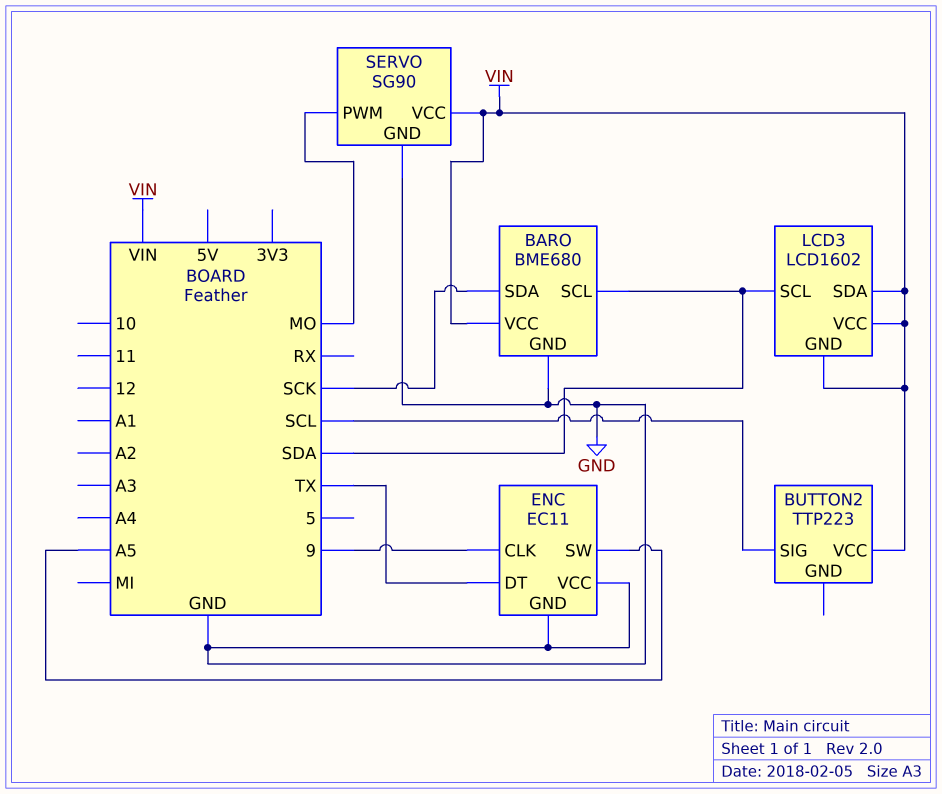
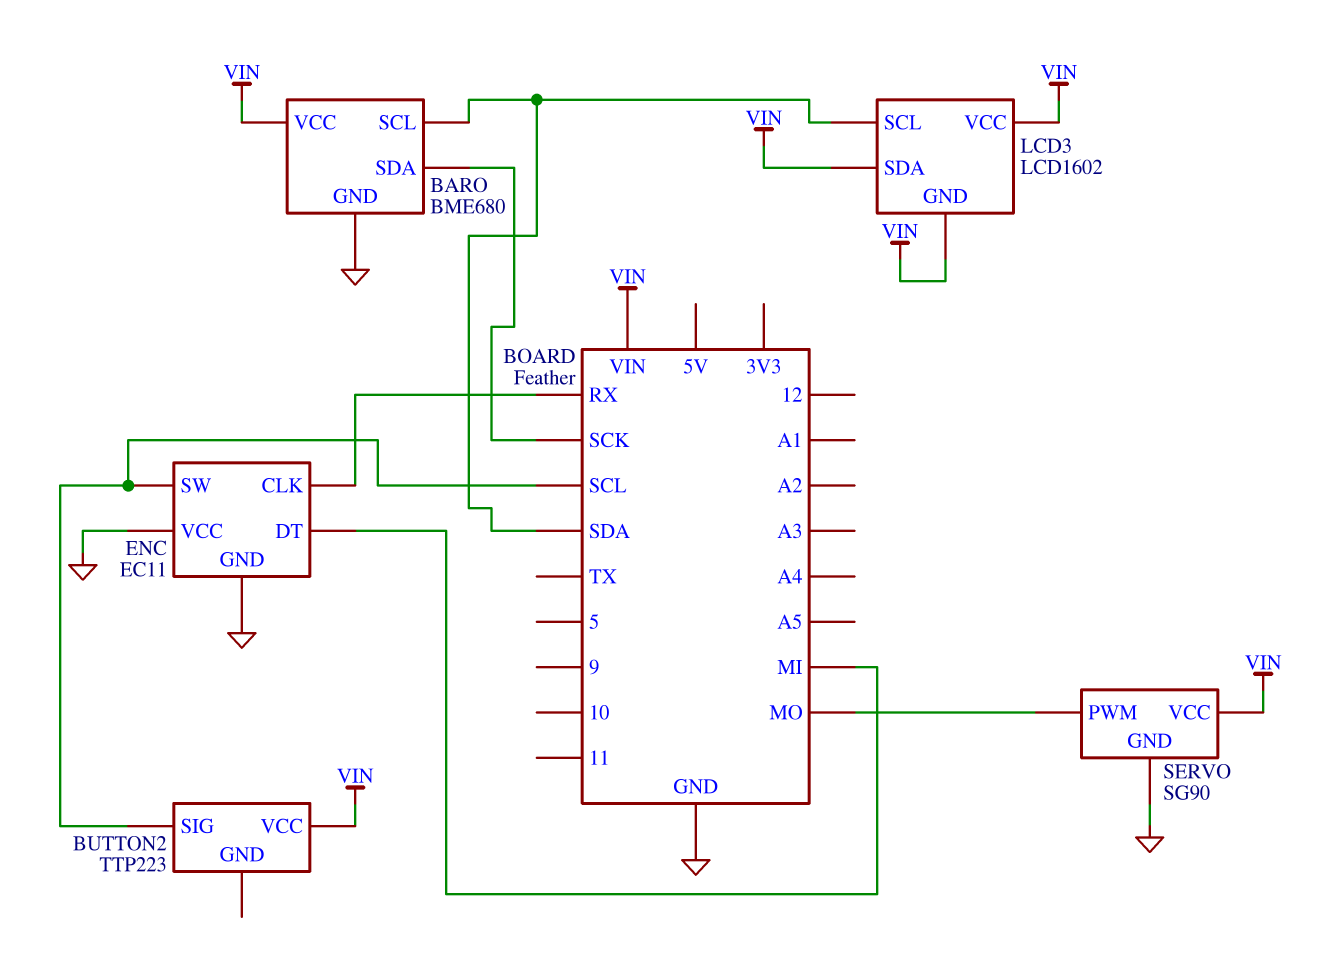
ENC pin CLK: 9 -> RX
ENC pin DT: TX -> MI
ENC pin SW: A5 -> SCL

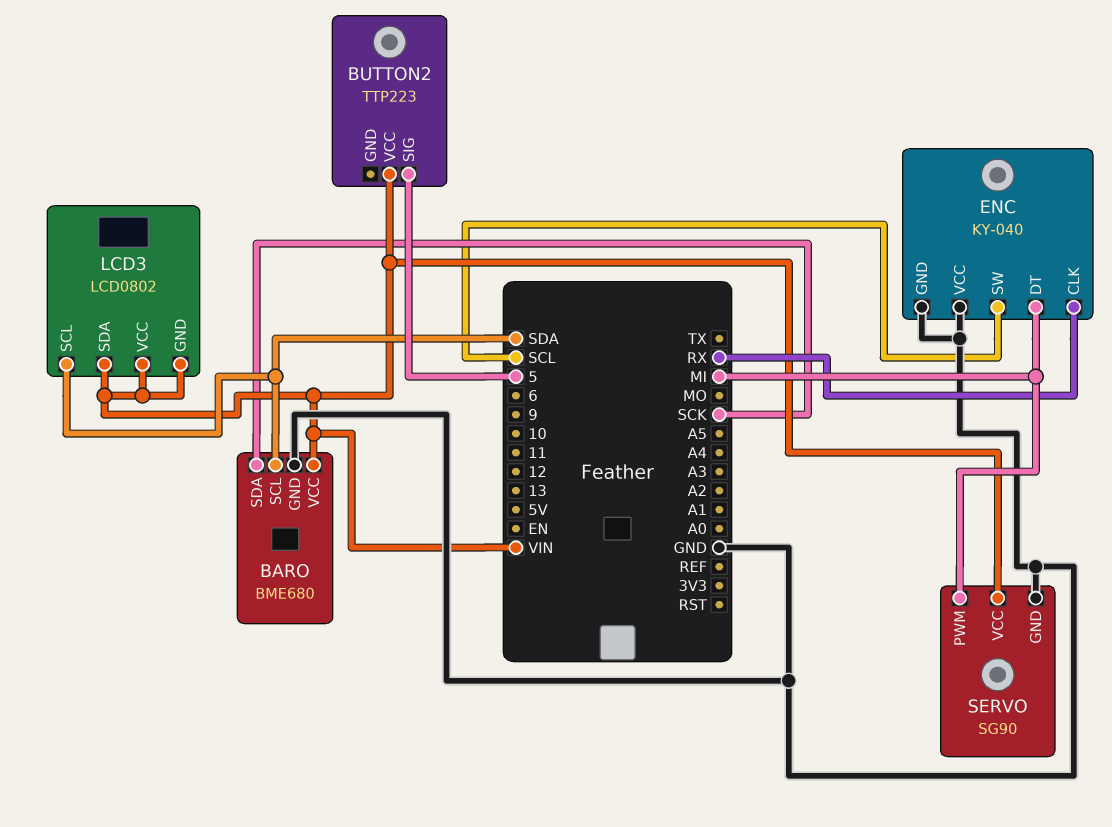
BUTTON2 pin SIG: SCL -> 5
ENC: EC11 -> KY-040
LCD3: LCD1602 -> LCD0802
SERVO pin PWM: MO -> MI

